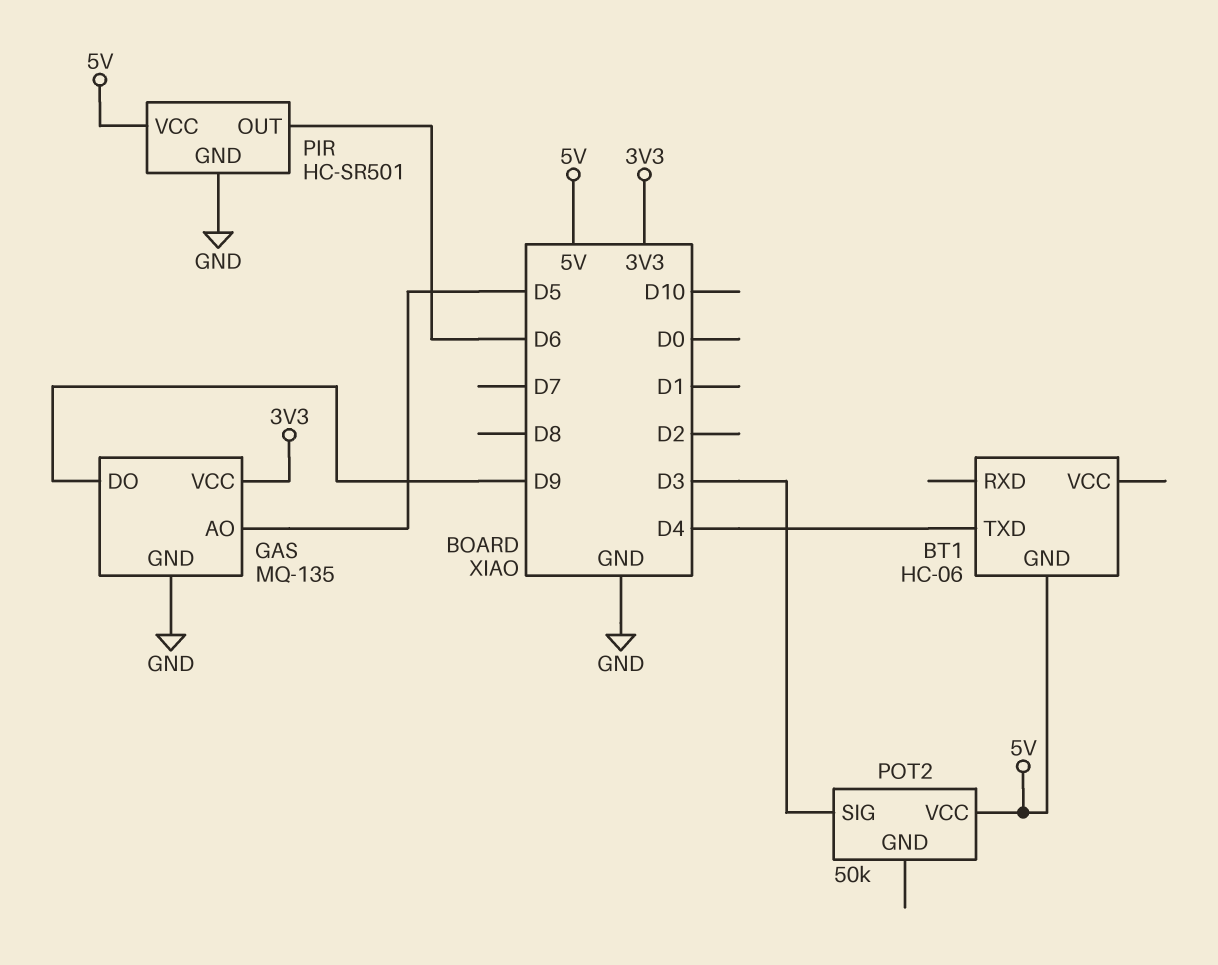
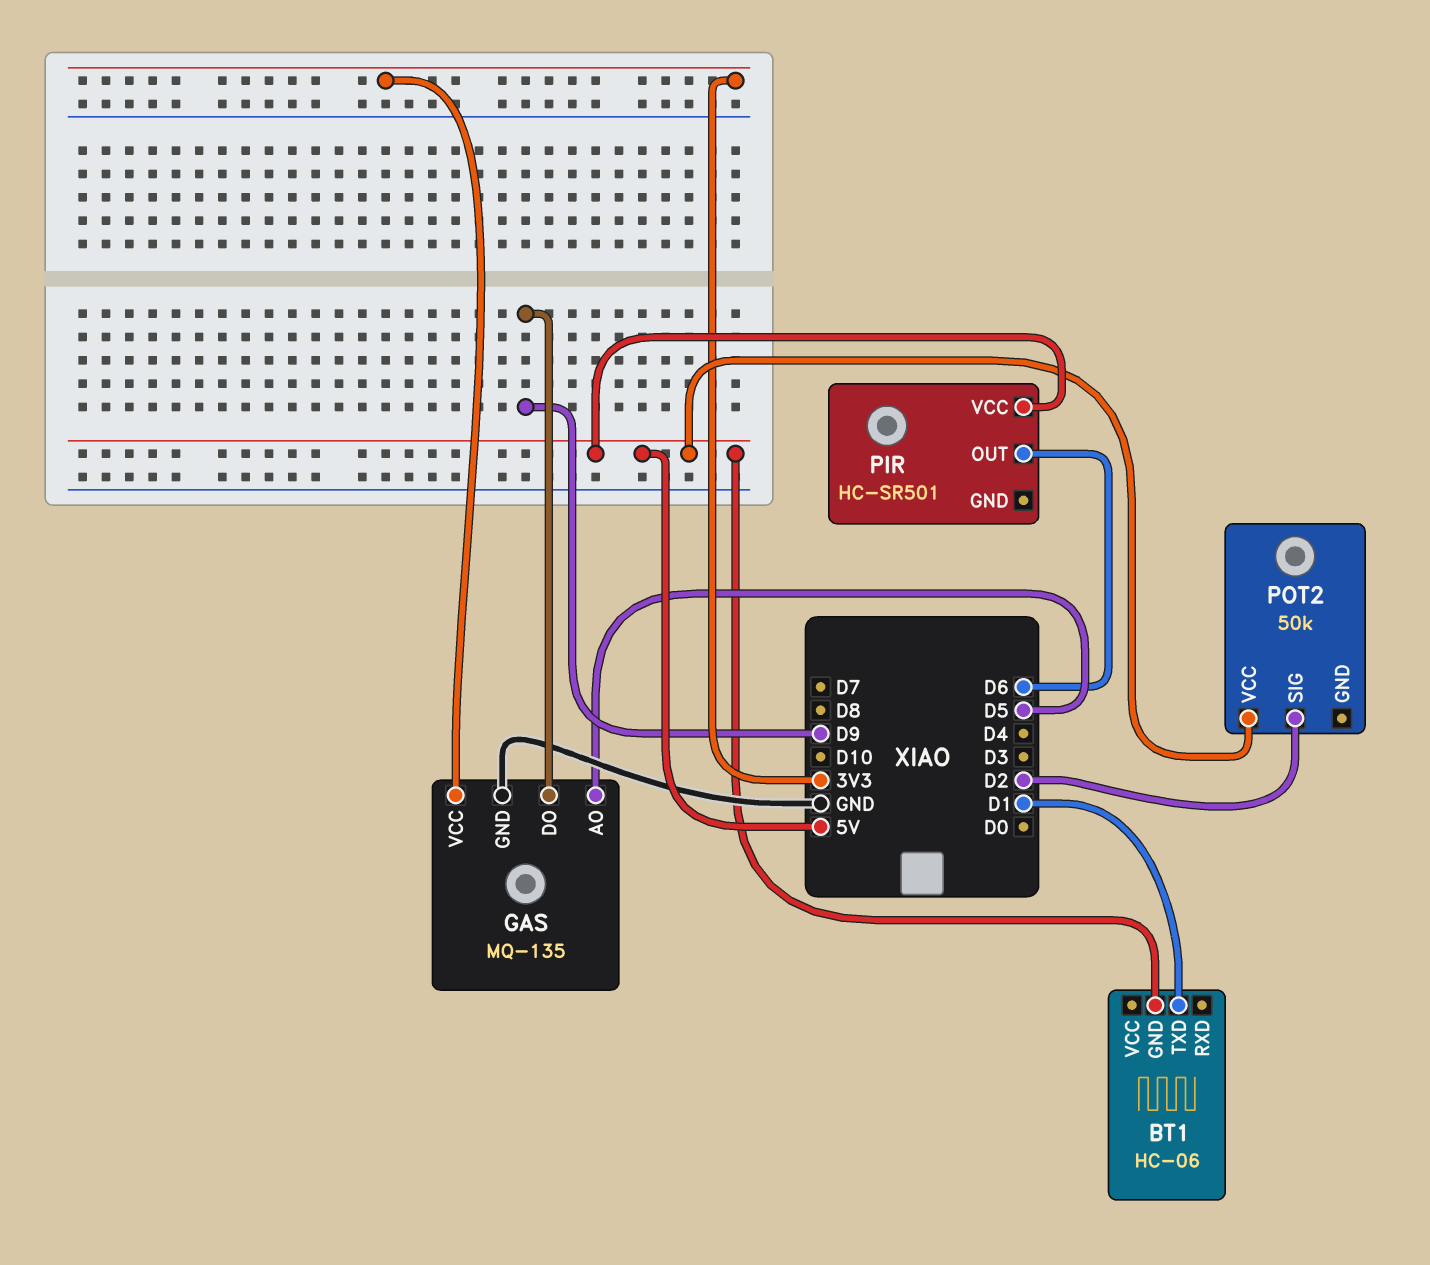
BT1 pin TXD: D4 -> D1
PIR pin GND: GND -> none
POT2 pin SIG: D3 -> D2

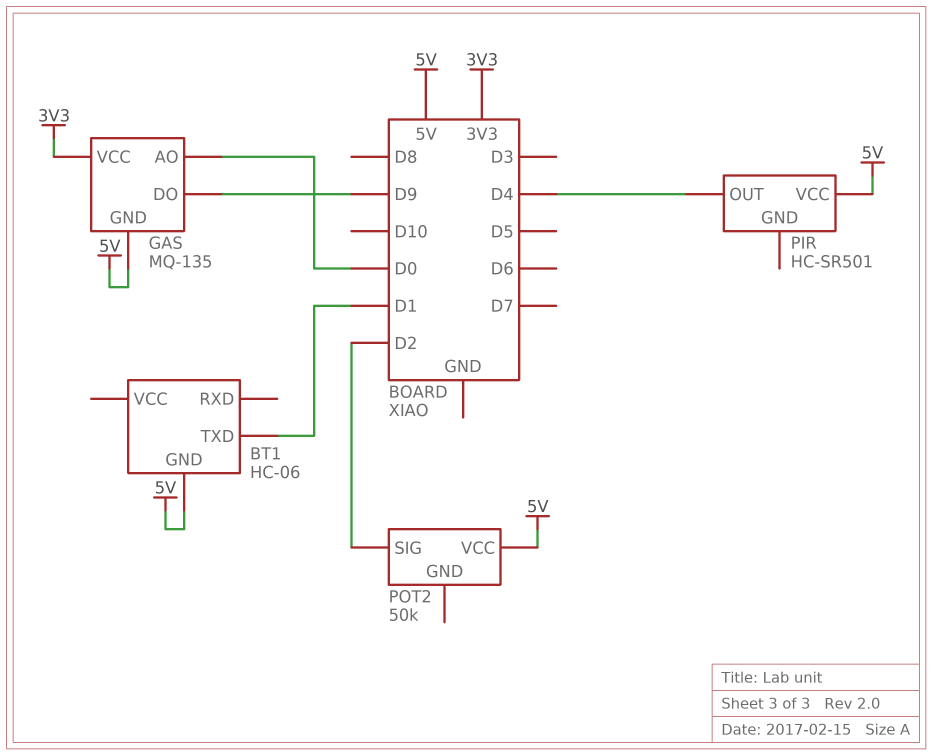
GAS pin AO: D5 -> D0
GAS pin GND: GND -> 5V
PIR pin OUT: D6 -> D4

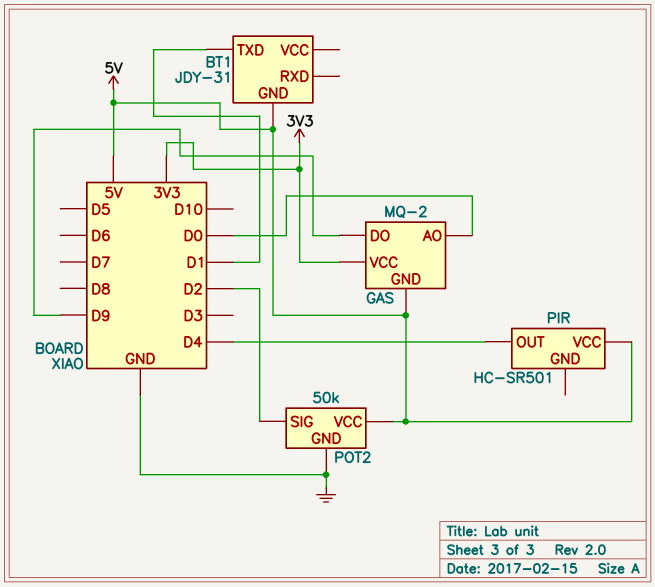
BT1: HC-06 -> JDY-31
GAS: MQ-135 -> MQ-2
POT2 pin GND: none -> GND

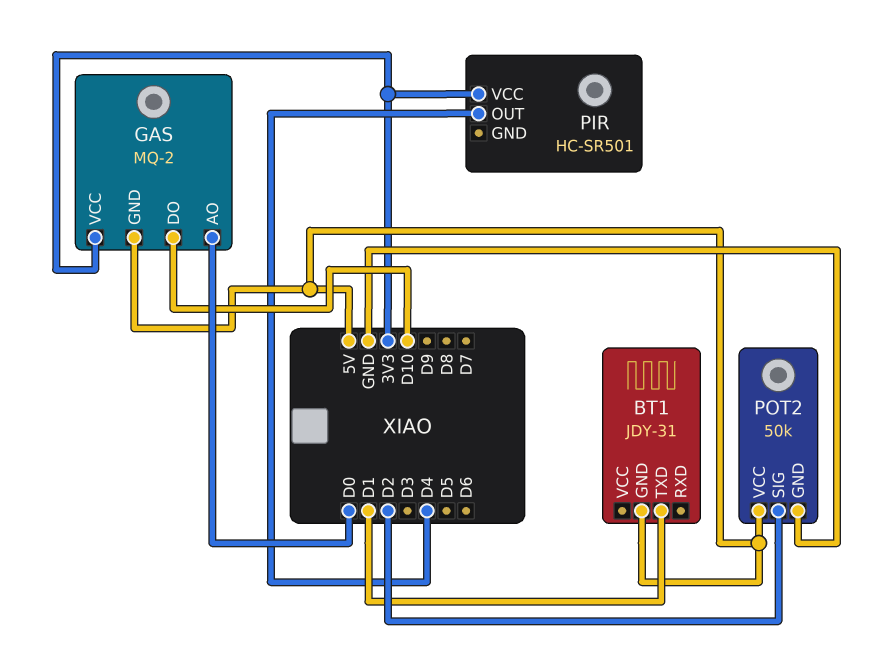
GAS pin DO: D9 -> D10
PIR pin VCC: 5V -> 3V3

